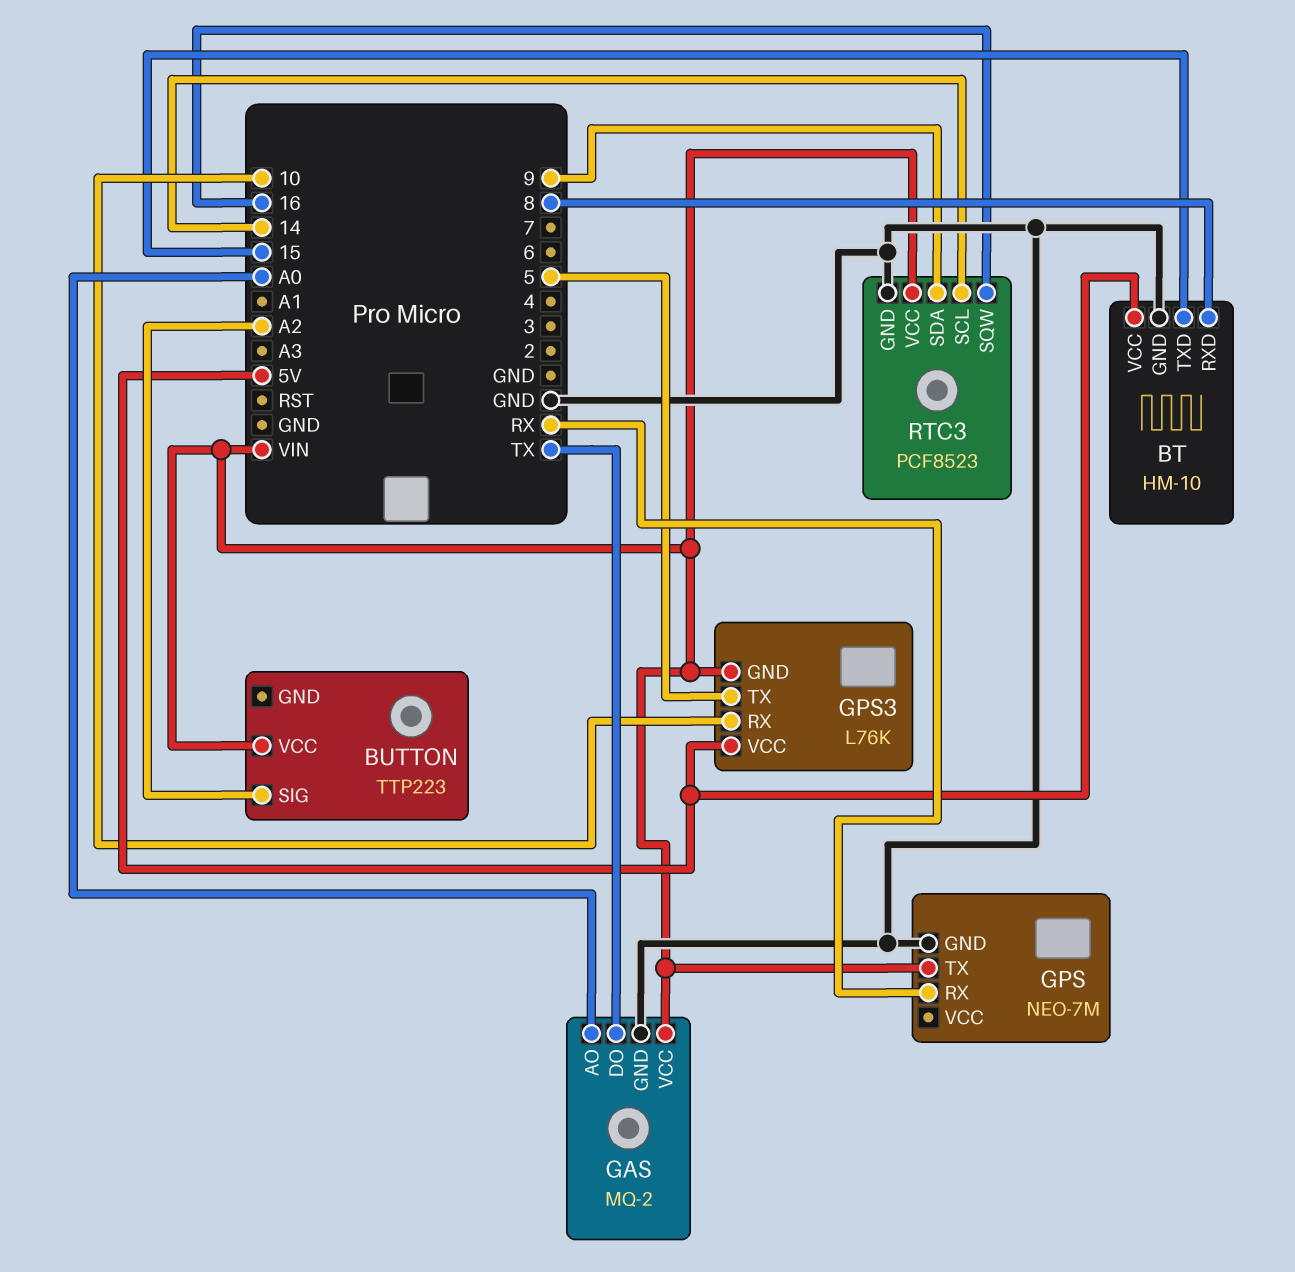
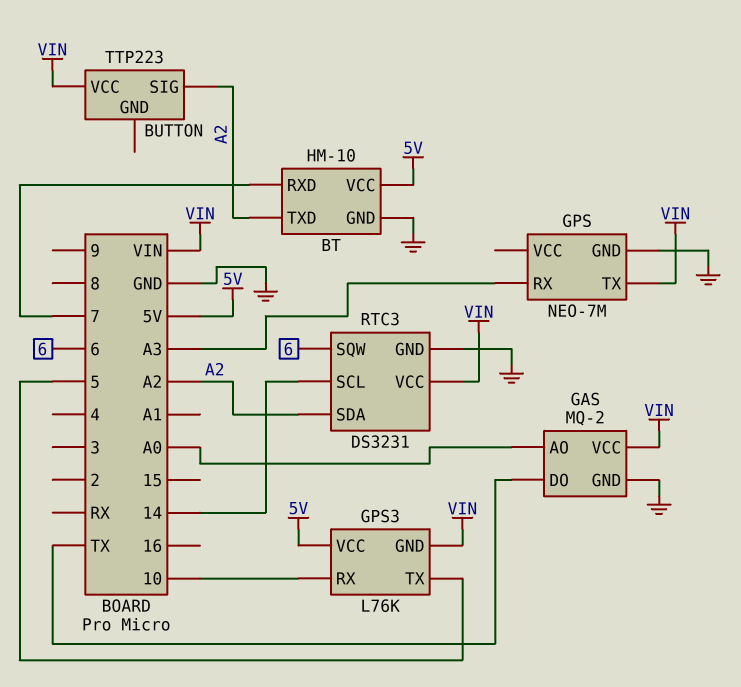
BT pin RXD: 8 -> 7
BT pin TXD: 15 -> A2
GPS pin RX: RX -> A3
RTC3: PCF8523 -> DS3231
RTC3 pin SDA: 9 -> A2
RTC3 pin SQW: 16 -> 6

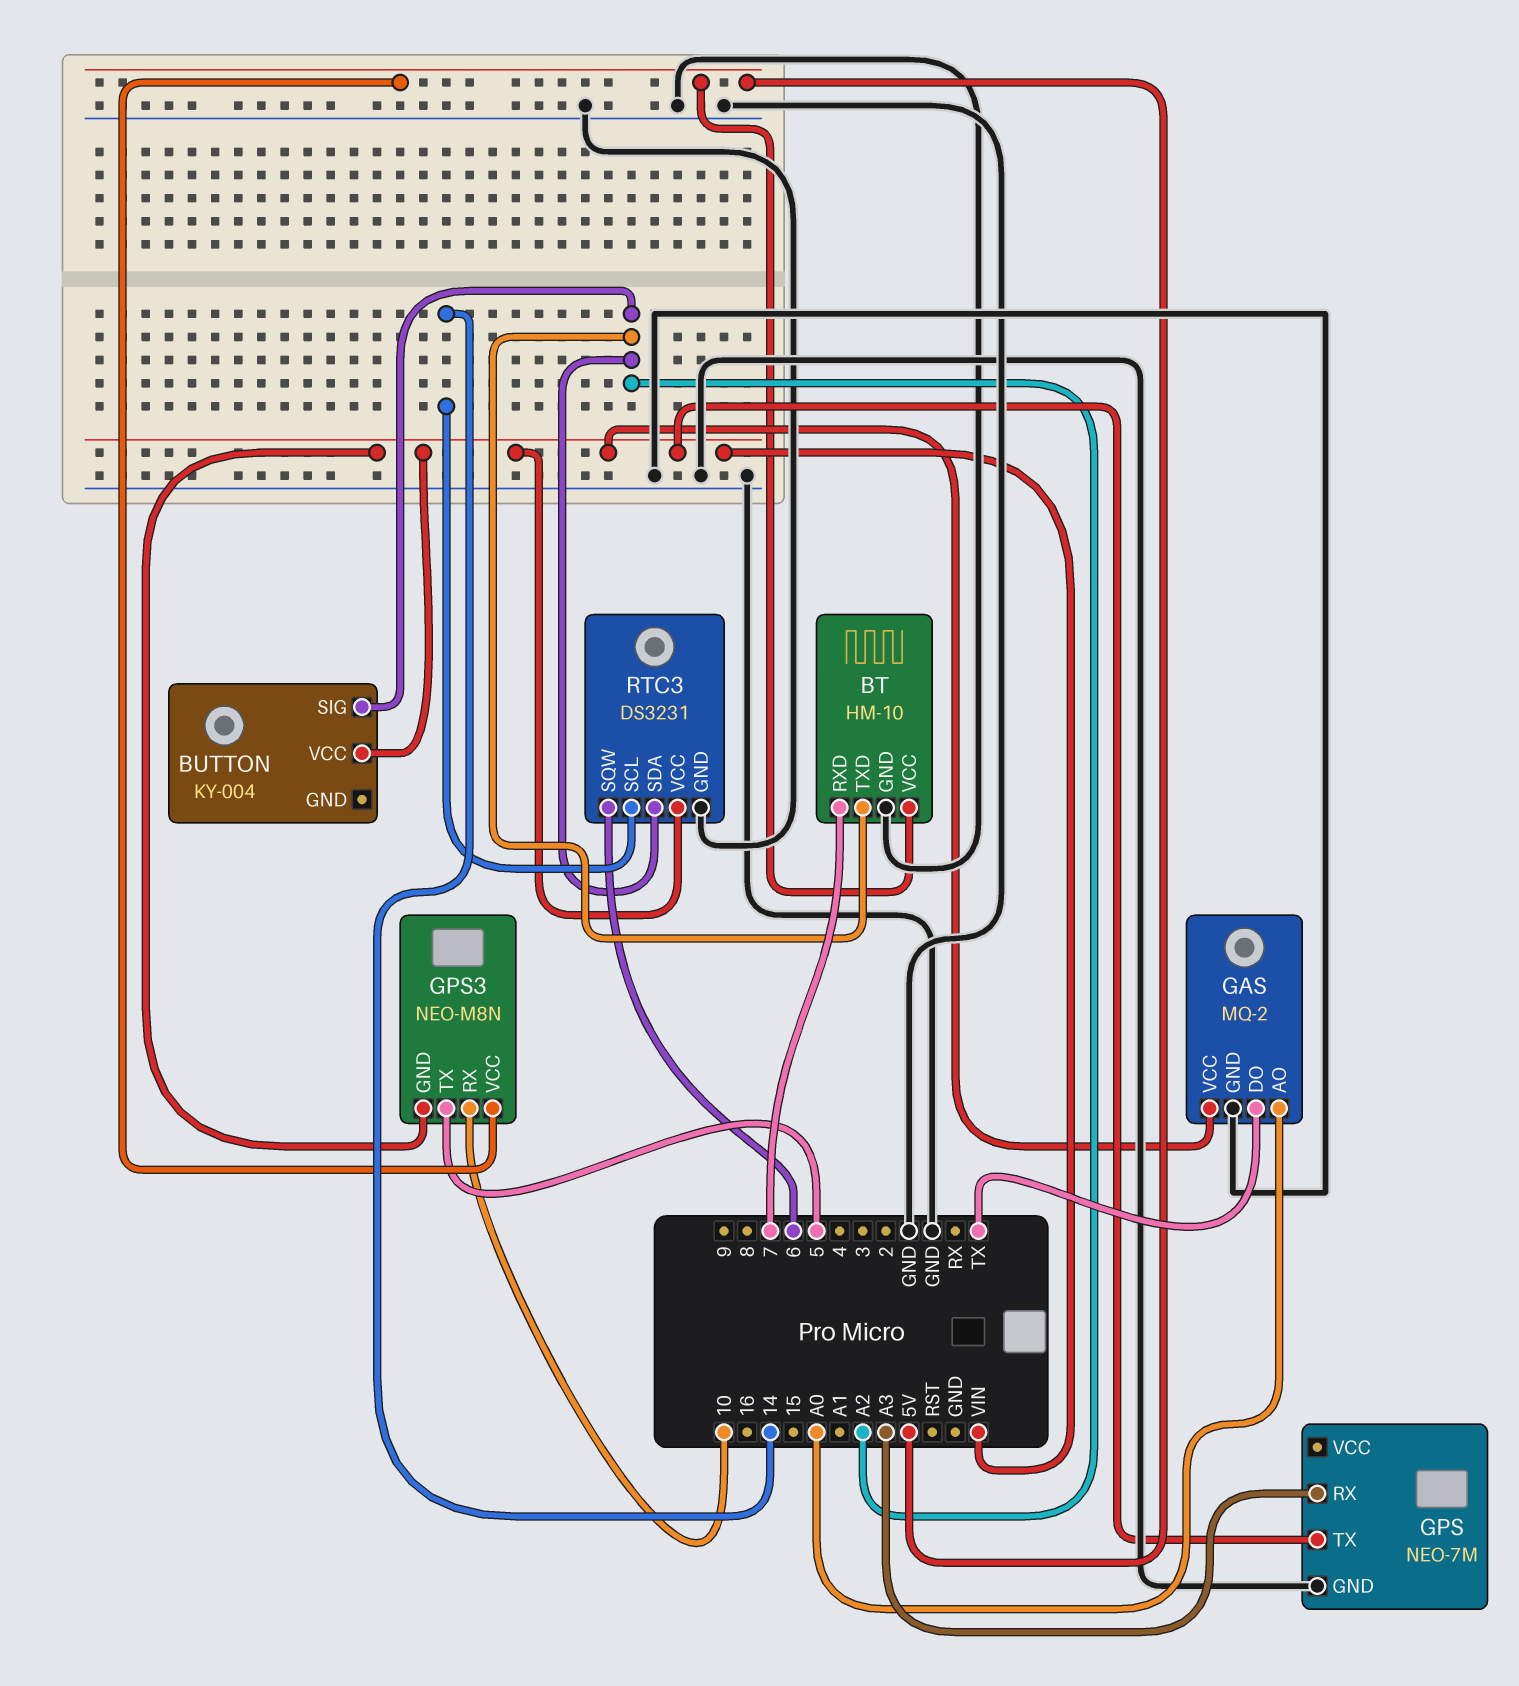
BUTTON: TTP223 -> KY-004
GPS3: L76K -> NEO-M8N

